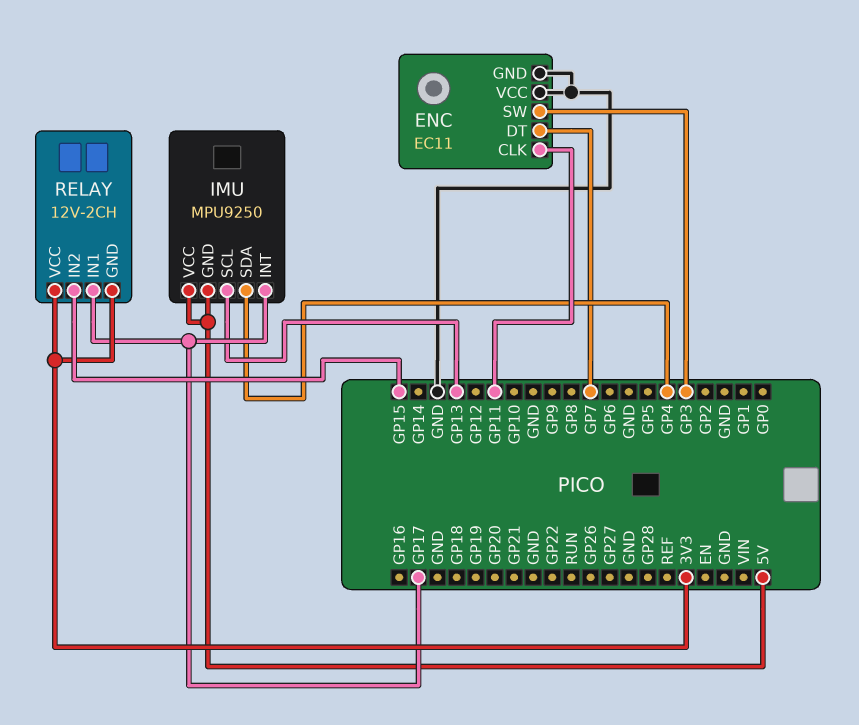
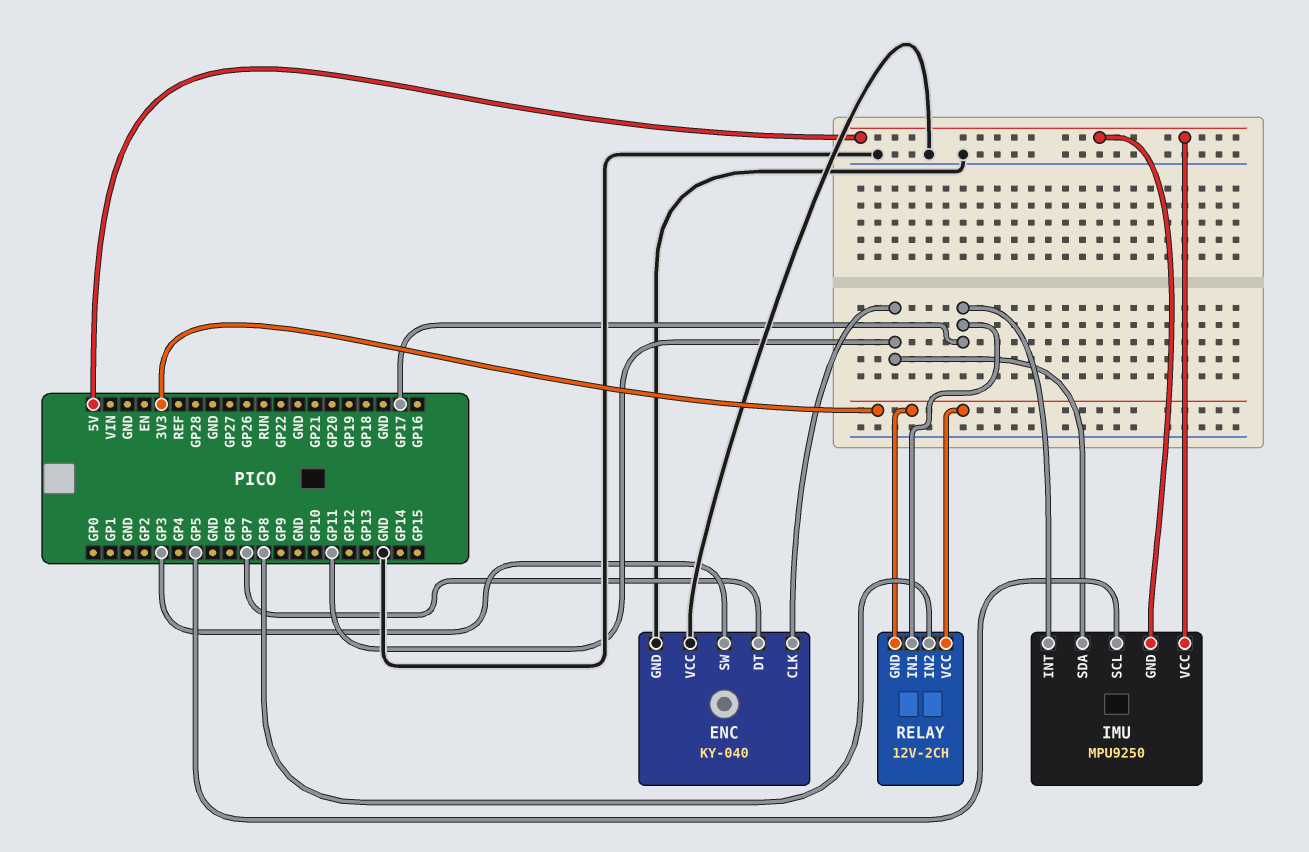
ENC: EC11 -> KY-040
IMU pin SCL: GP13 -> GP5
IMU pin SDA: GP4 -> GP11
RELAY pin IN2: GP15 -> GP8

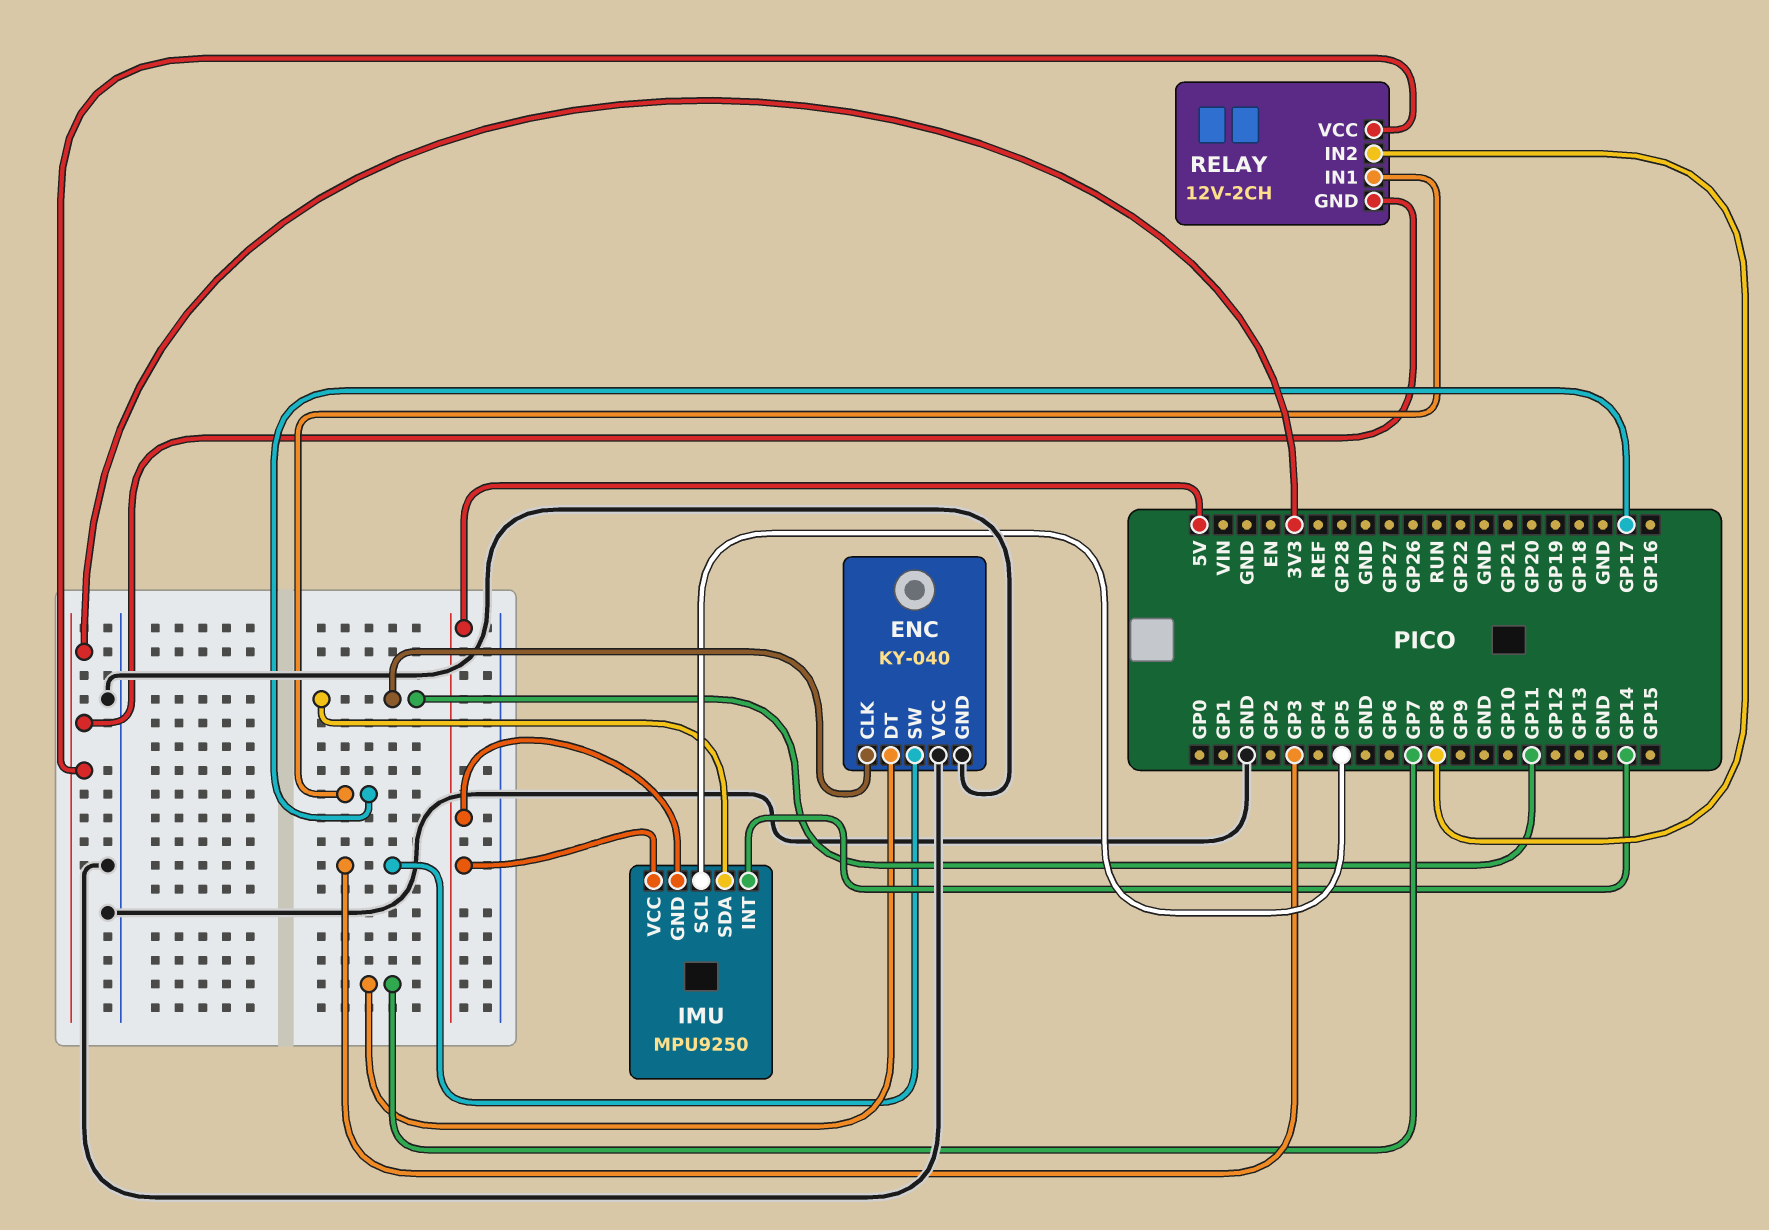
IMU pin INT: GP17 -> GP14

